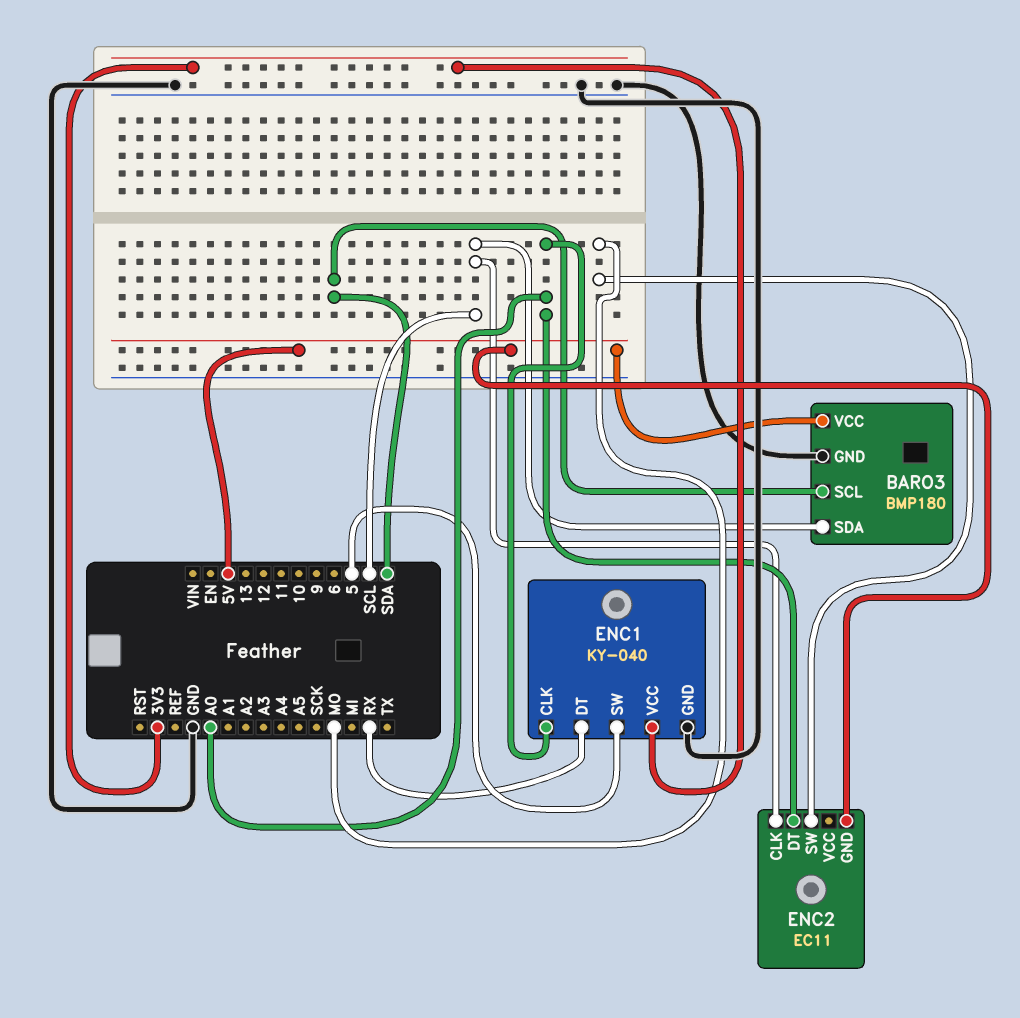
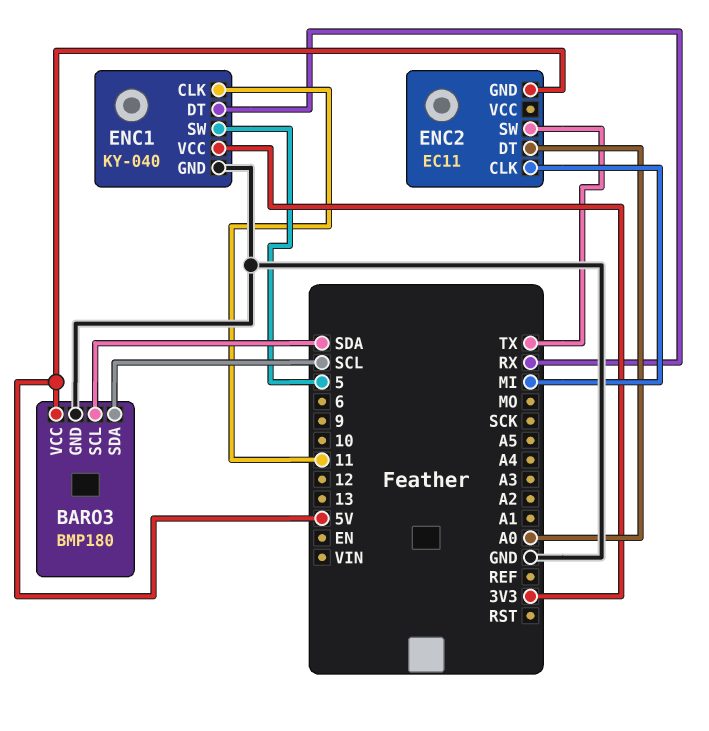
ENC1 pin CLK: A0 -> 11
ENC2 pin CLK: SCL -> MI
ENC2 pin SW: MO -> TX

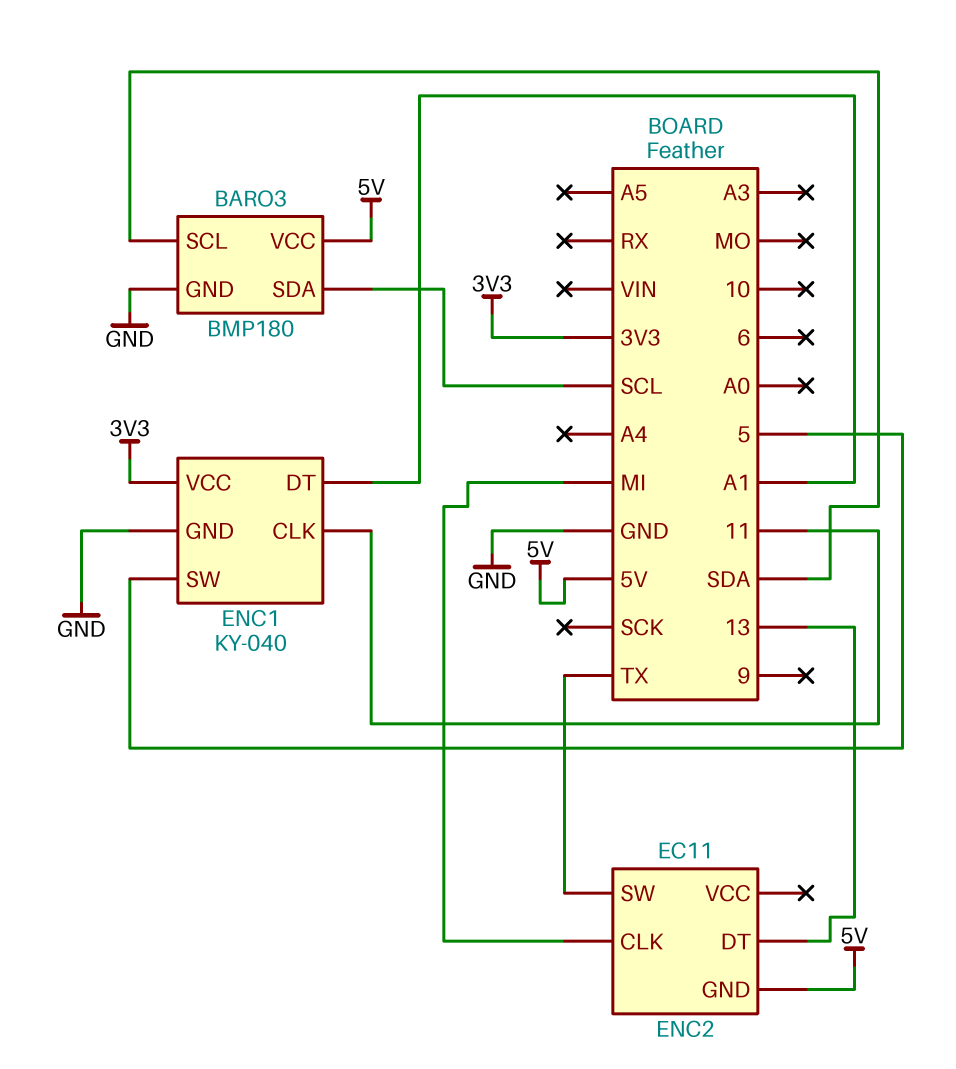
ENC1 pin DT: RX -> A1
ENC2 pin DT: A0 -> 13

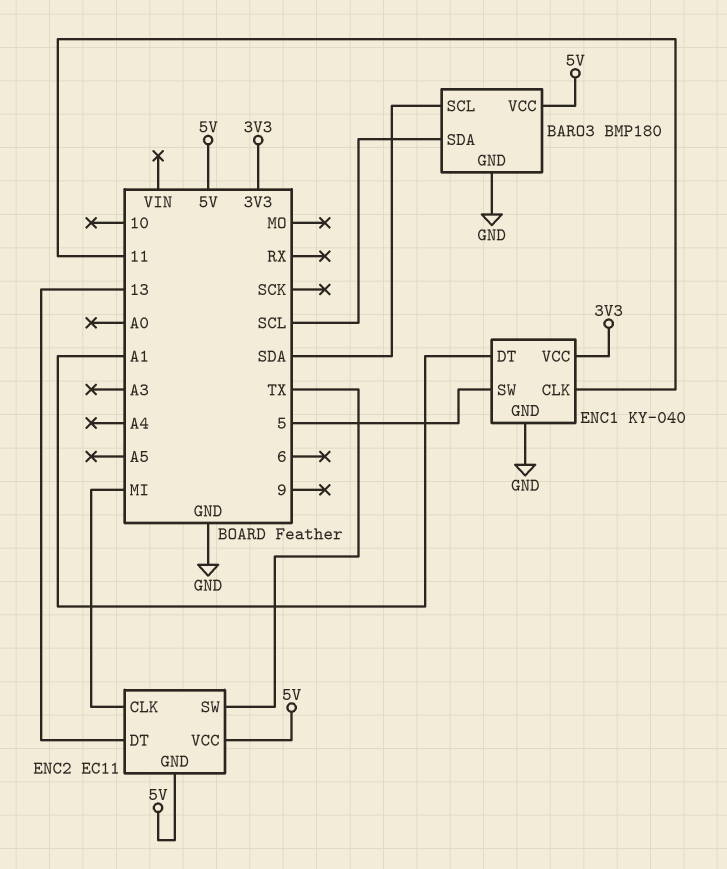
ENC2 pin VCC: none -> 5V

